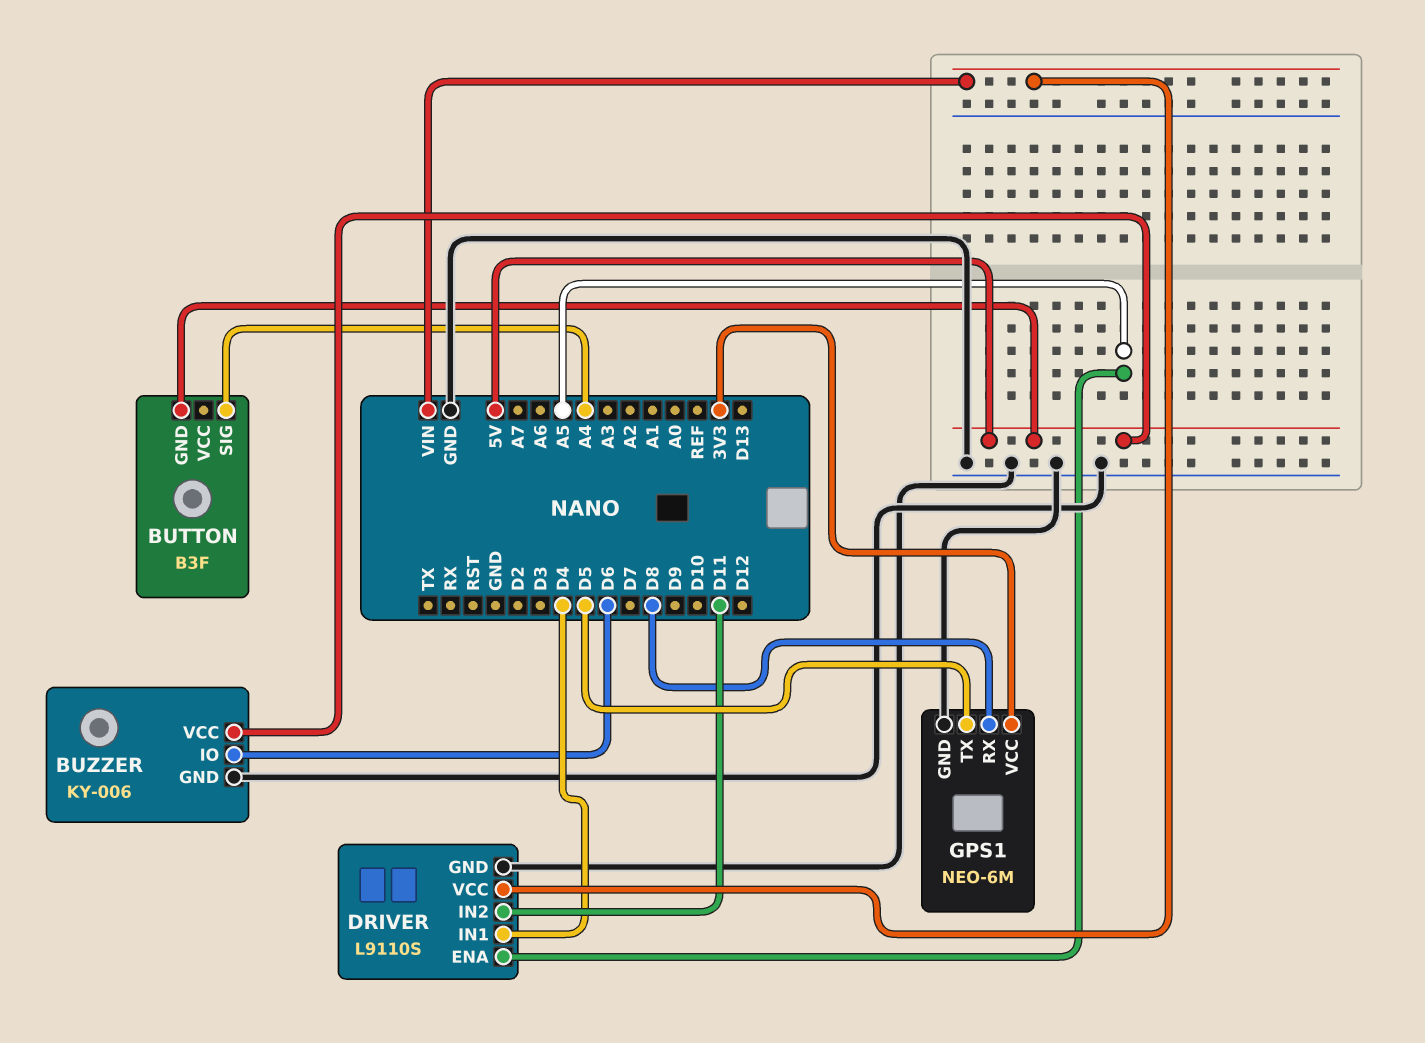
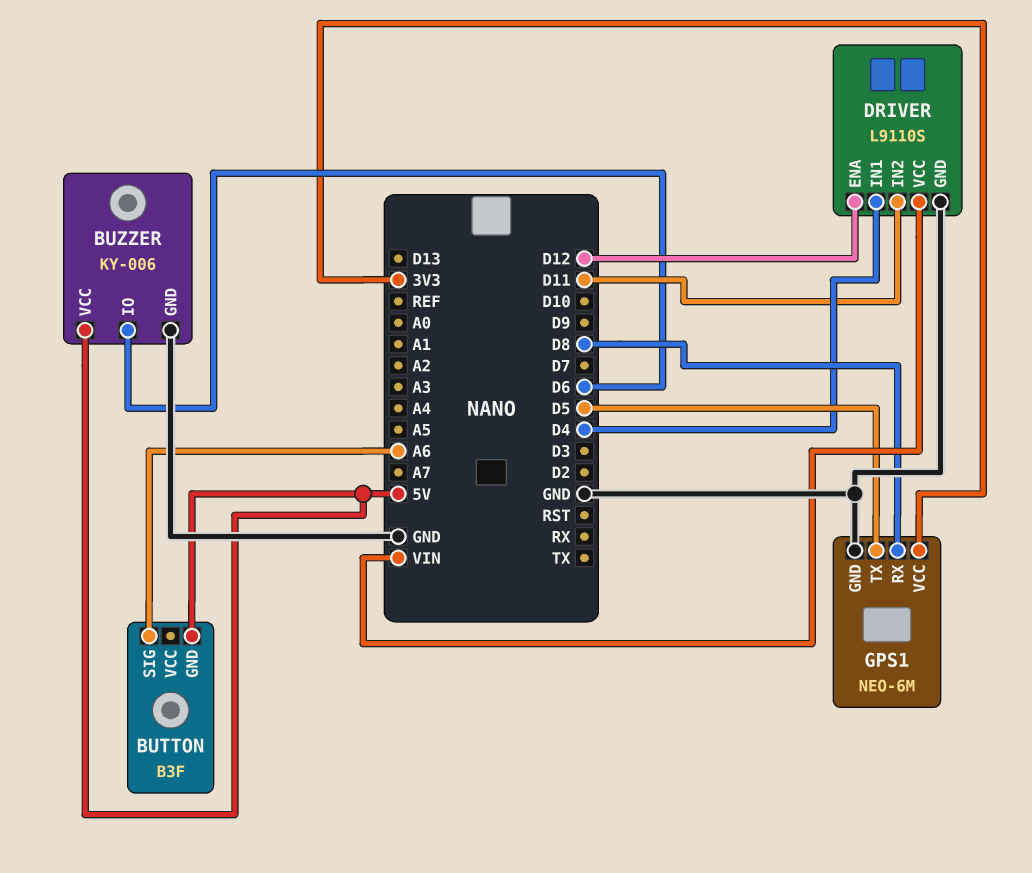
BUTTON pin SIG: A4 -> A6
DRIVER pin ENA: A5 -> D12

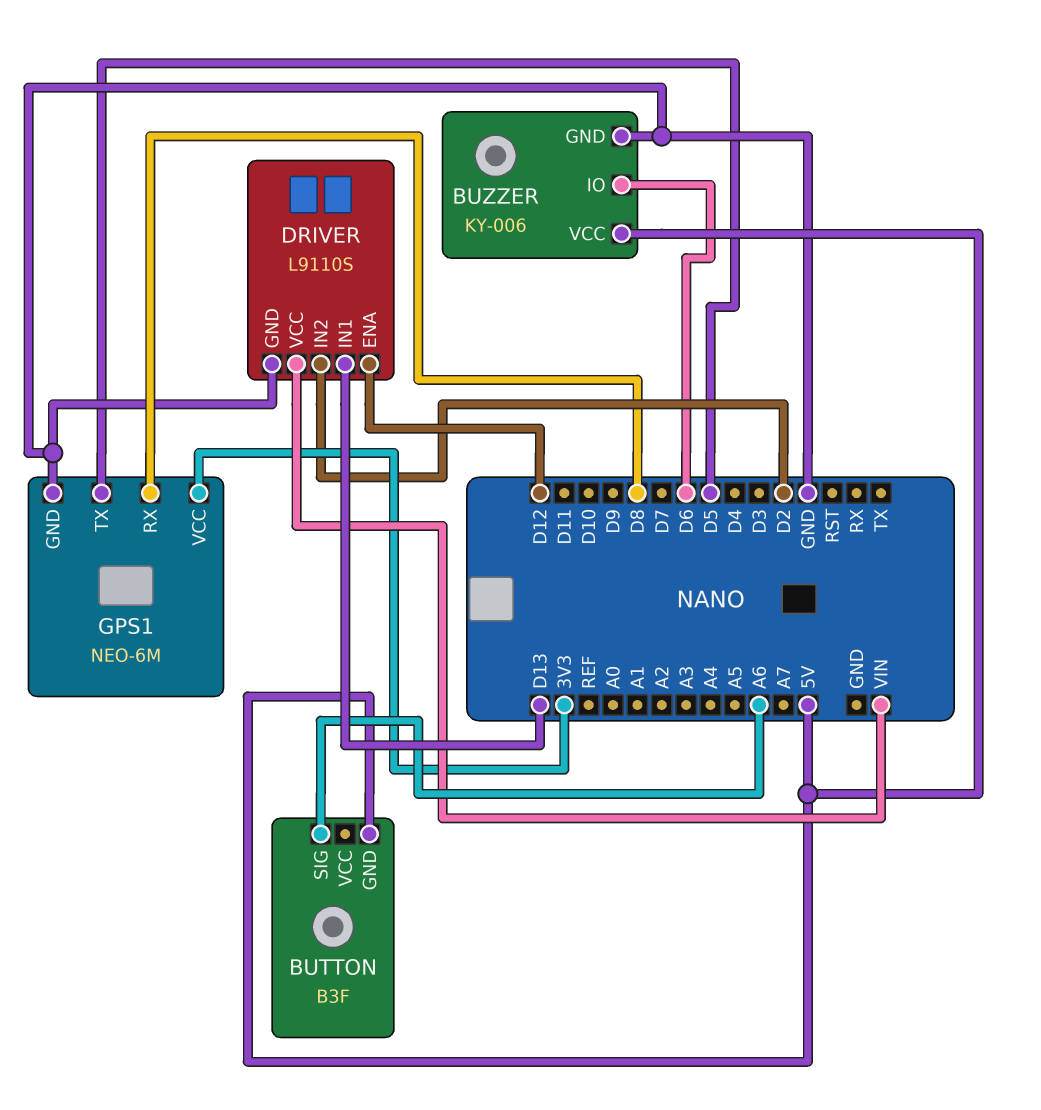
DRIVER pin IN1: D4 -> D13
DRIVER pin IN2: D11 -> D2

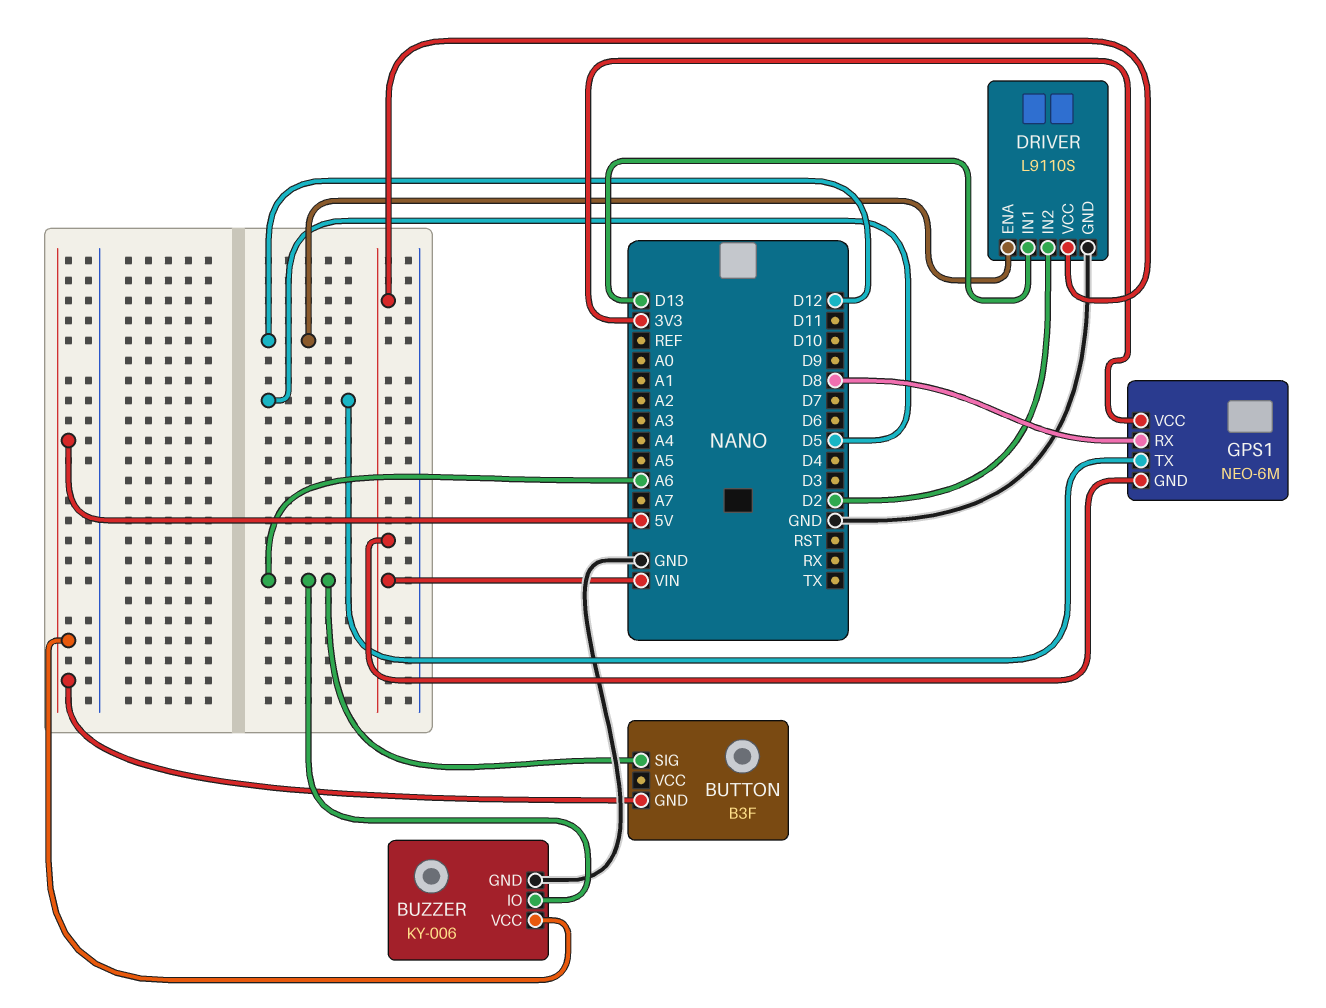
BUZZER pin IO: D6 -> A6
GPS1 pin GND: GND -> VIN

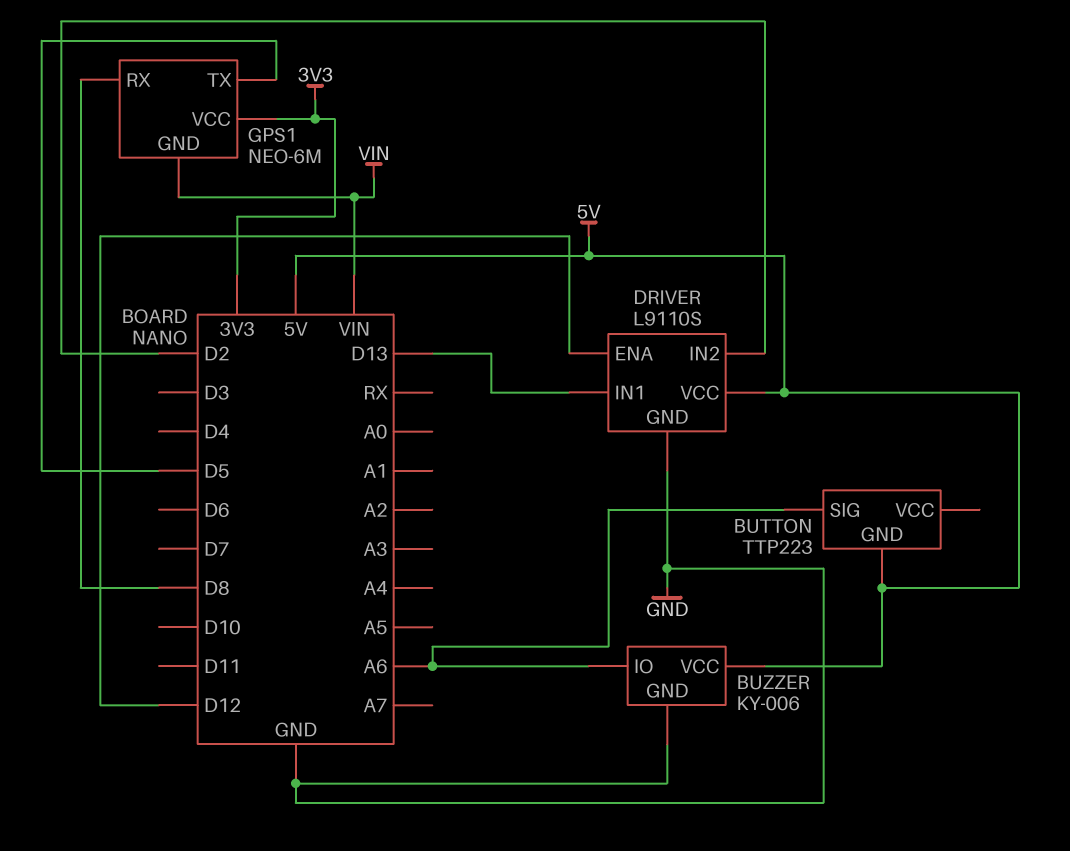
BUTTON: B3F -> TTP223
DRIVER pin VCC: VIN -> 5V

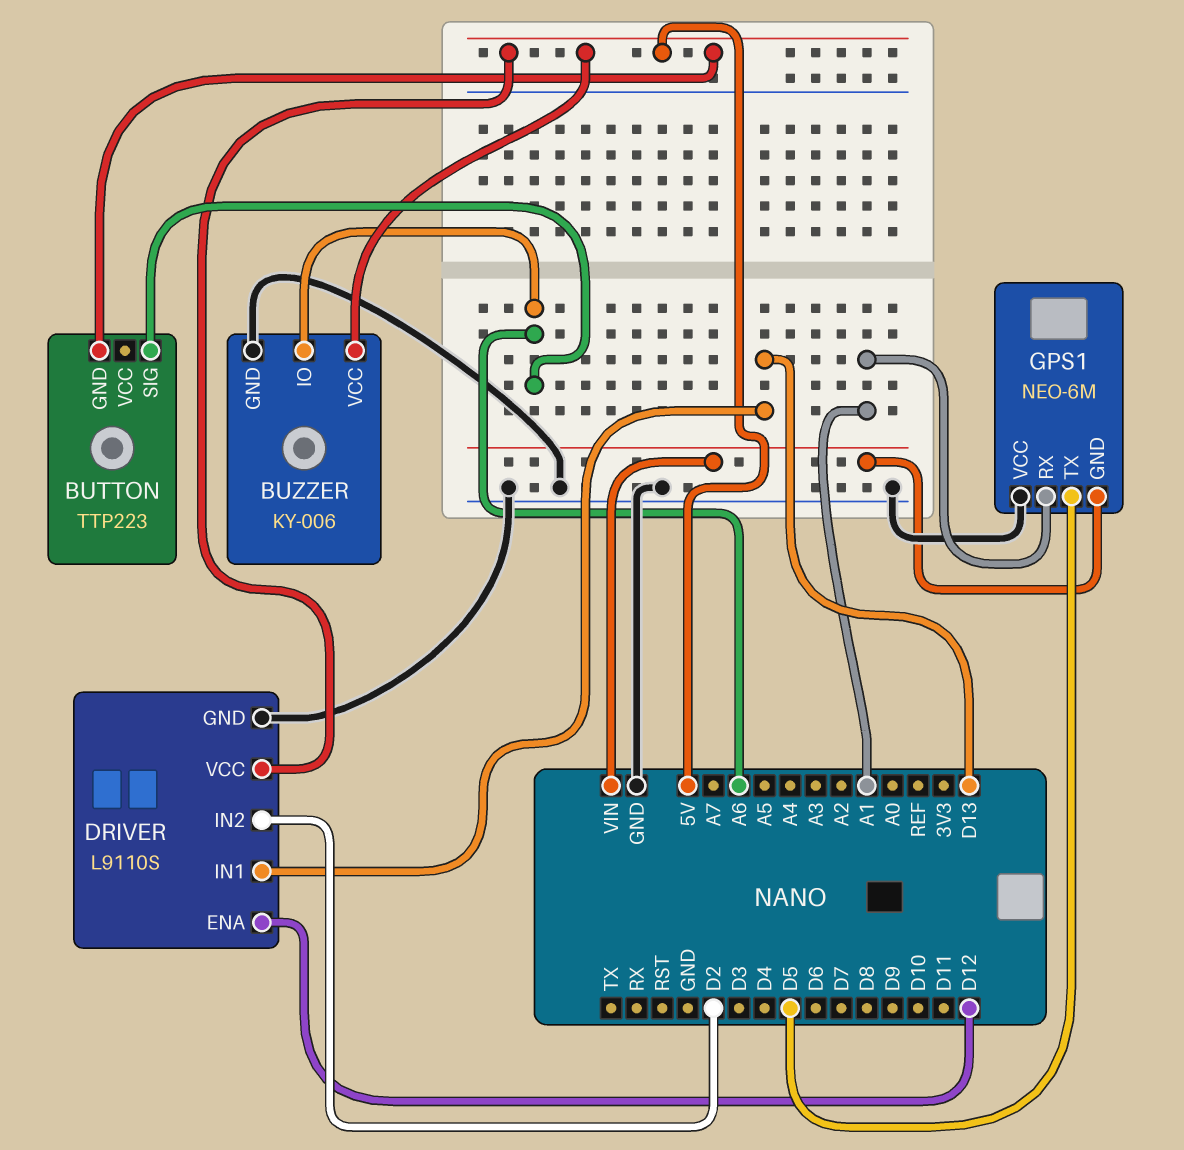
GPS1 pin RX: D8 -> A1
GPS1 pin VCC: 3V3 -> GND

